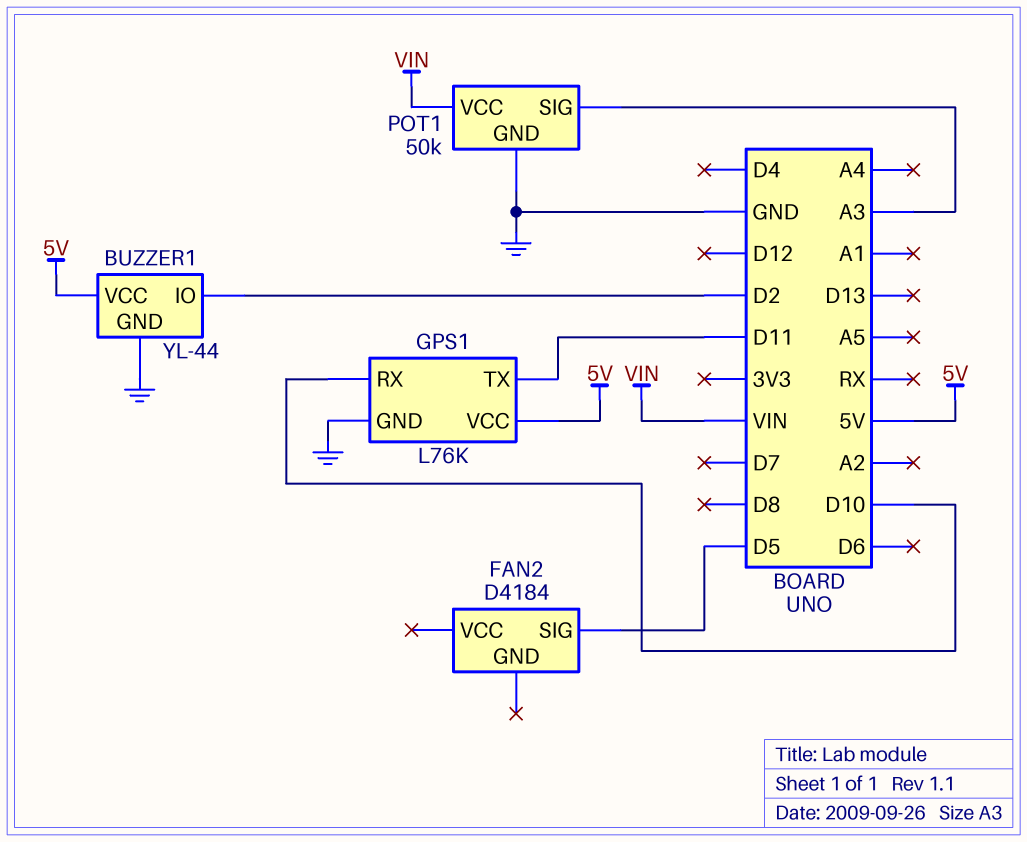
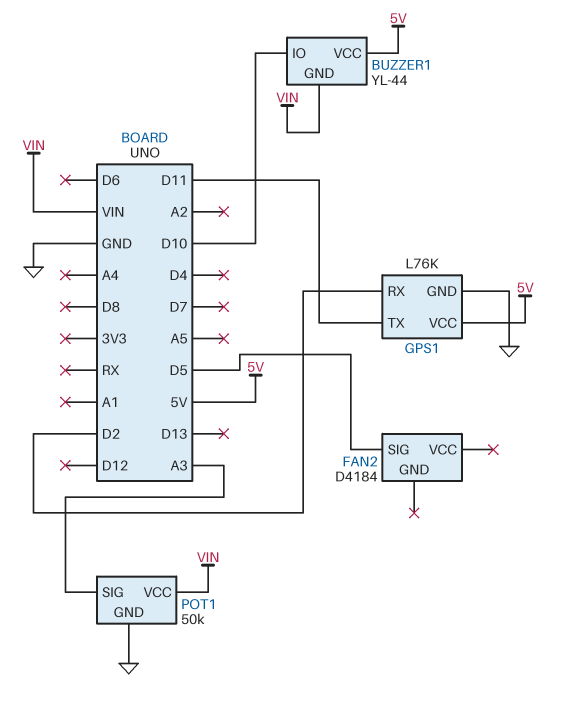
BUZZER1 pin GND: GND -> VIN
BUZZER1 pin IO: D2 -> D10
GPS1 pin RX: D10 -> D2

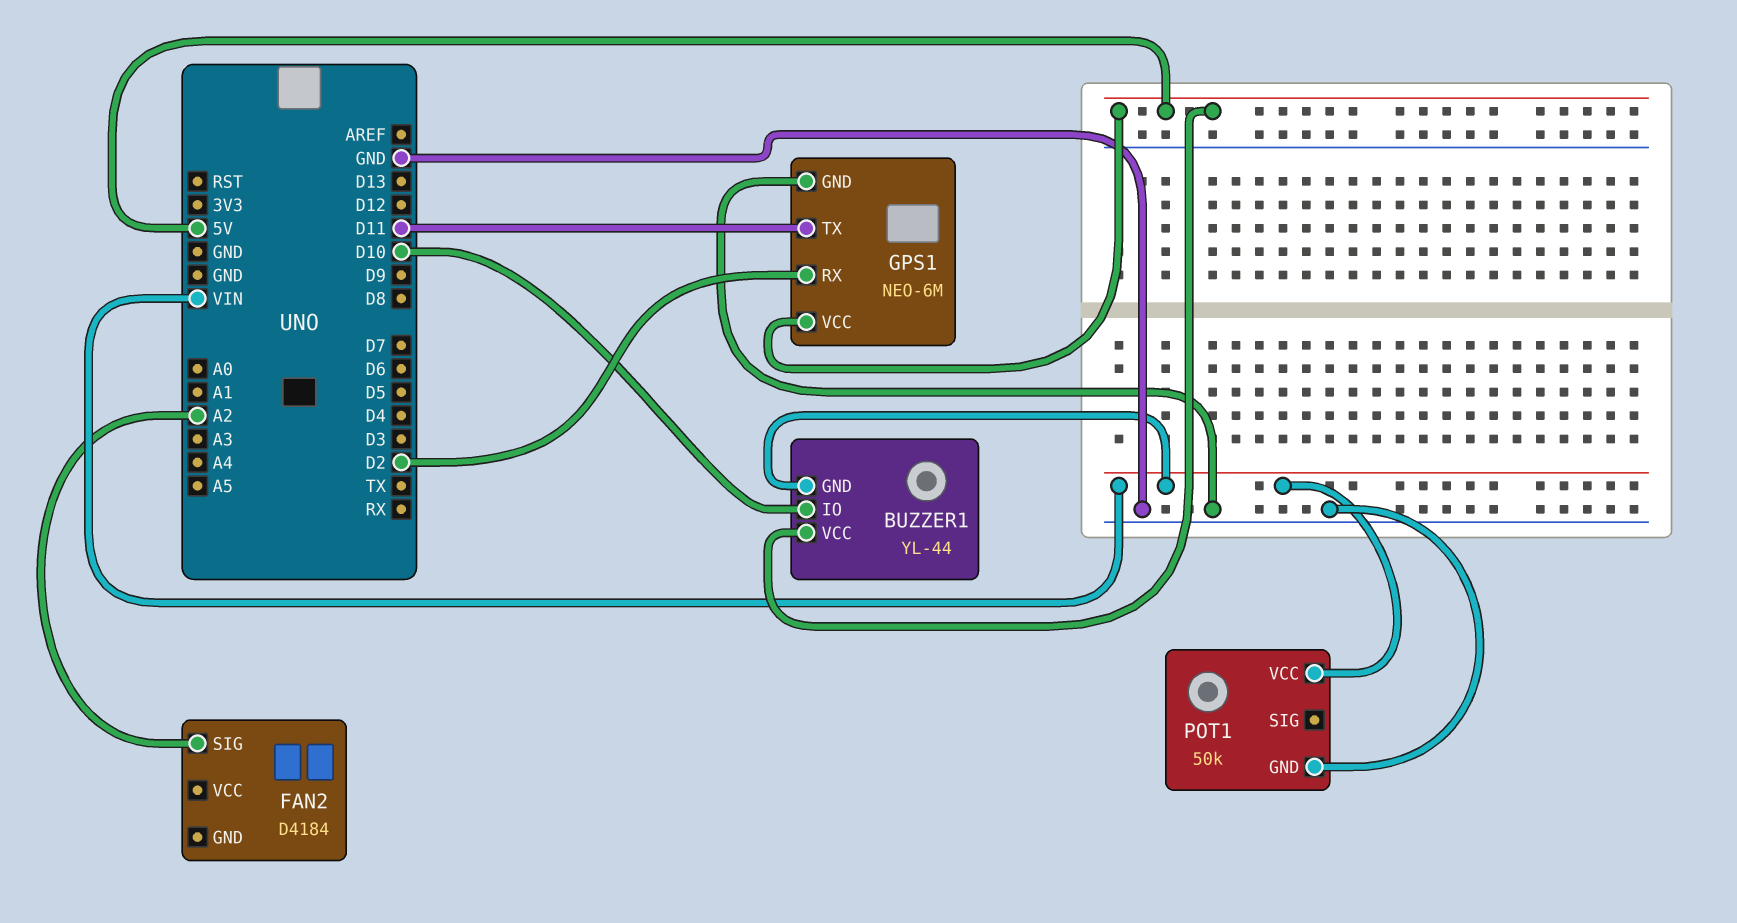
FAN2 pin SIG: D5 -> A2
GPS1: L76K -> NEO-6M
POT1 pin SIG: A3 -> none

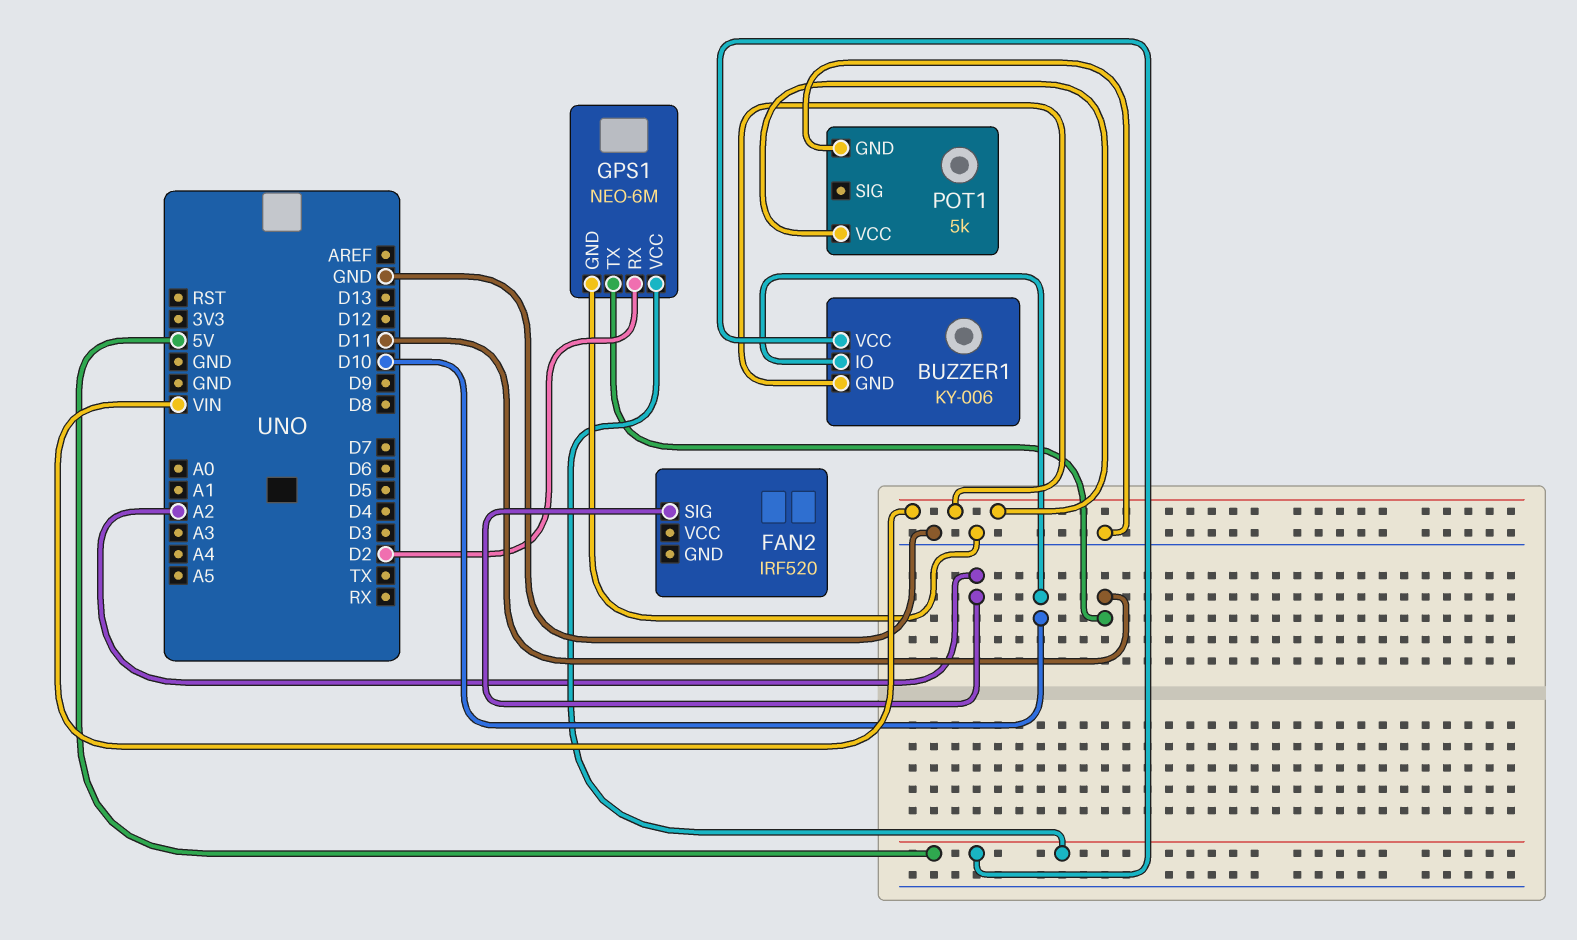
BUZZER1: YL-44 -> KY-006
FAN2: D4184 -> IRF520
POT1: 50k -> 5k

